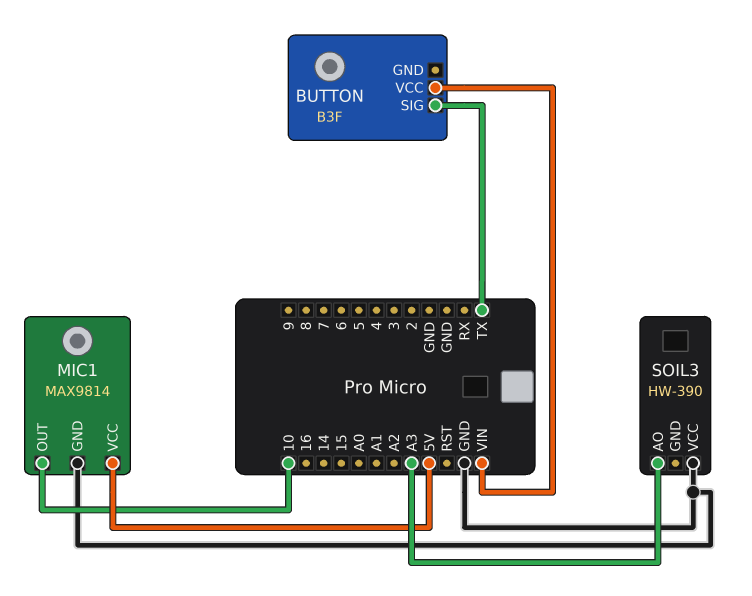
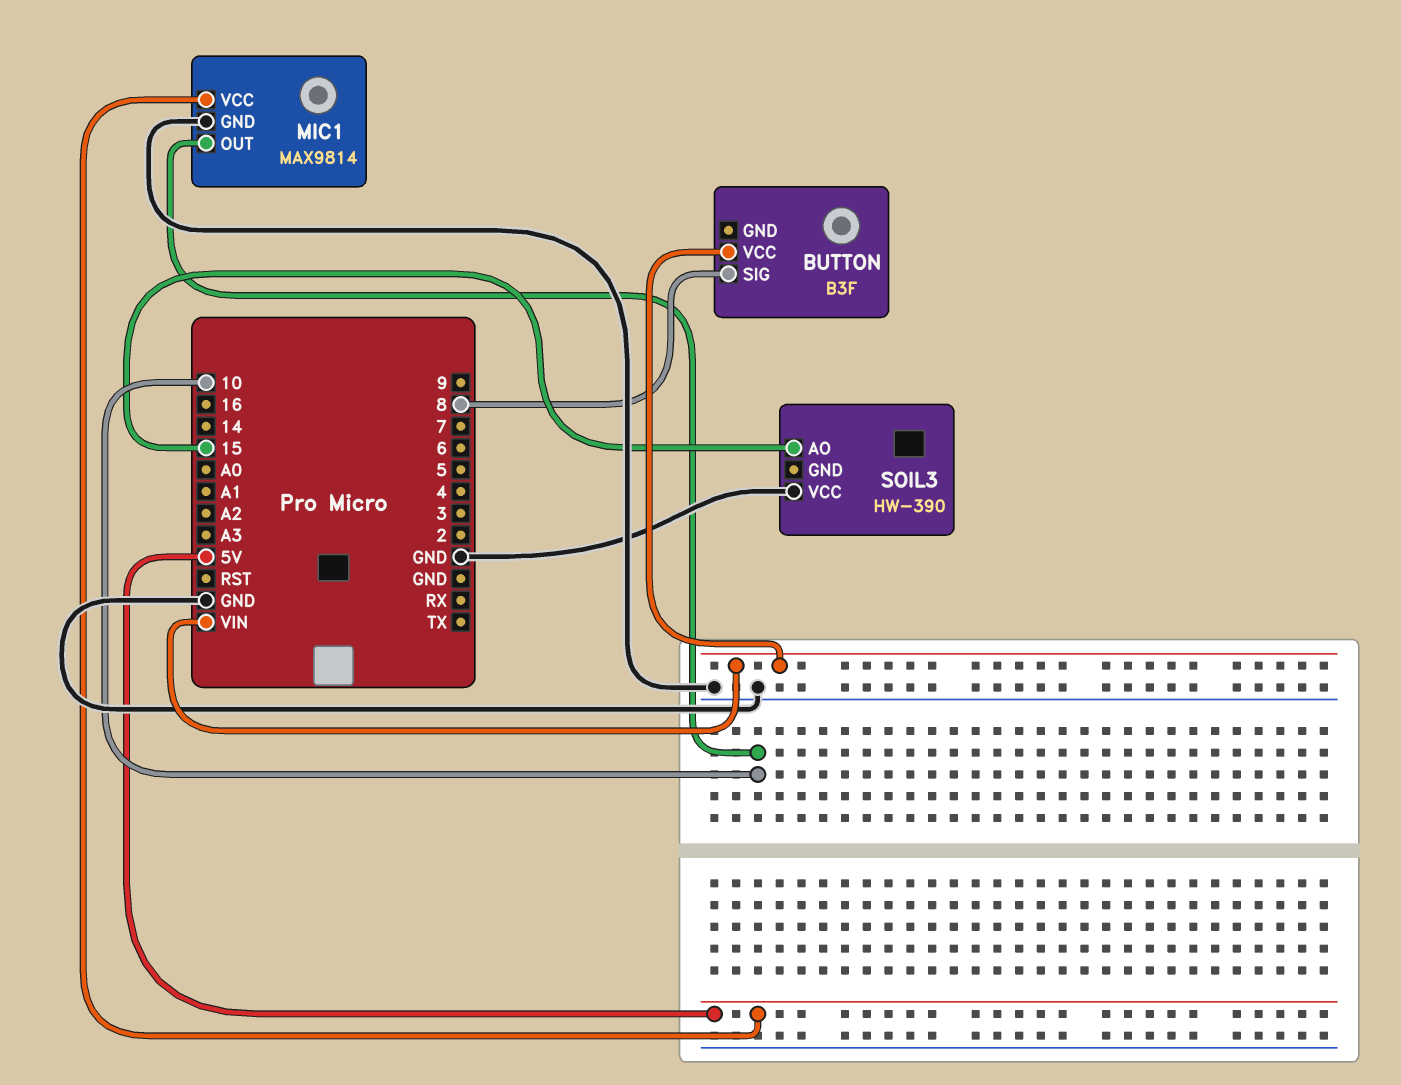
BUTTON pin SIG: TX -> 8
SOIL3 pin AO: A3 -> 15

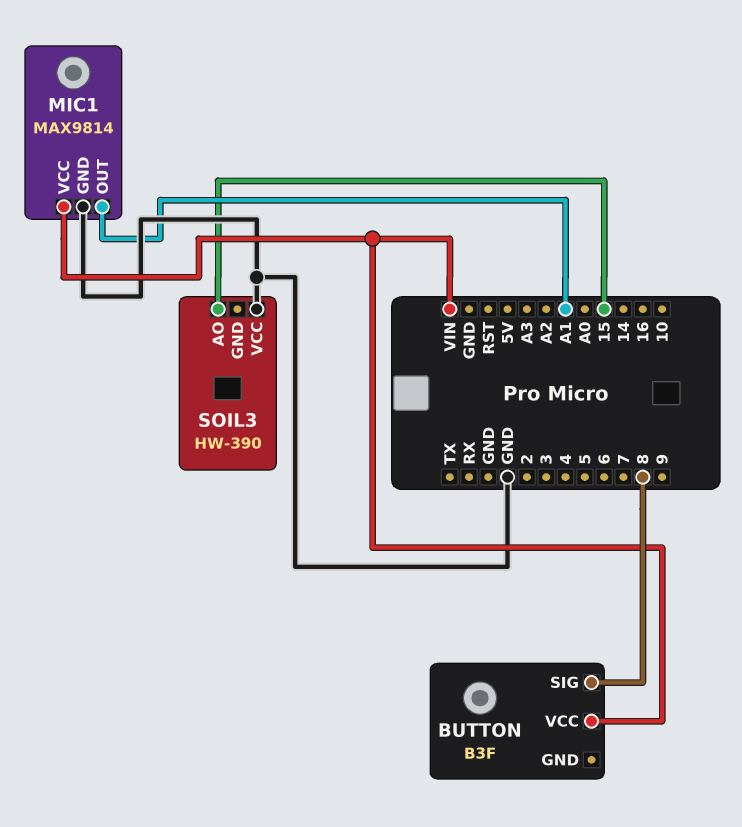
MIC1 pin OUT: 10 -> A1
MIC1 pin VCC: 5V -> VIN

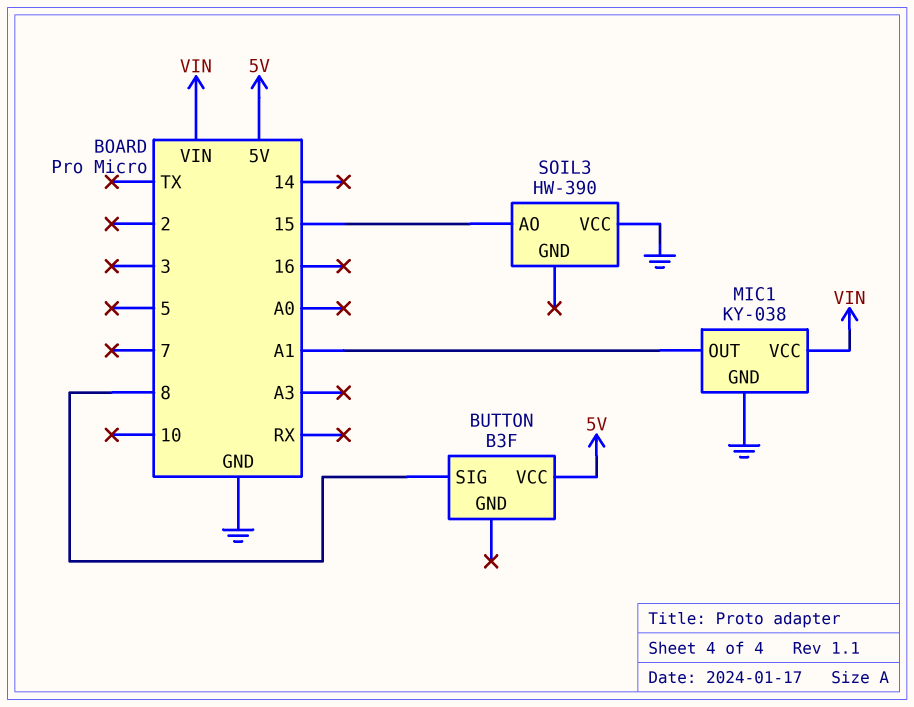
BUTTON pin VCC: VIN -> 5V
MIC1: MAX9814 -> KY-038

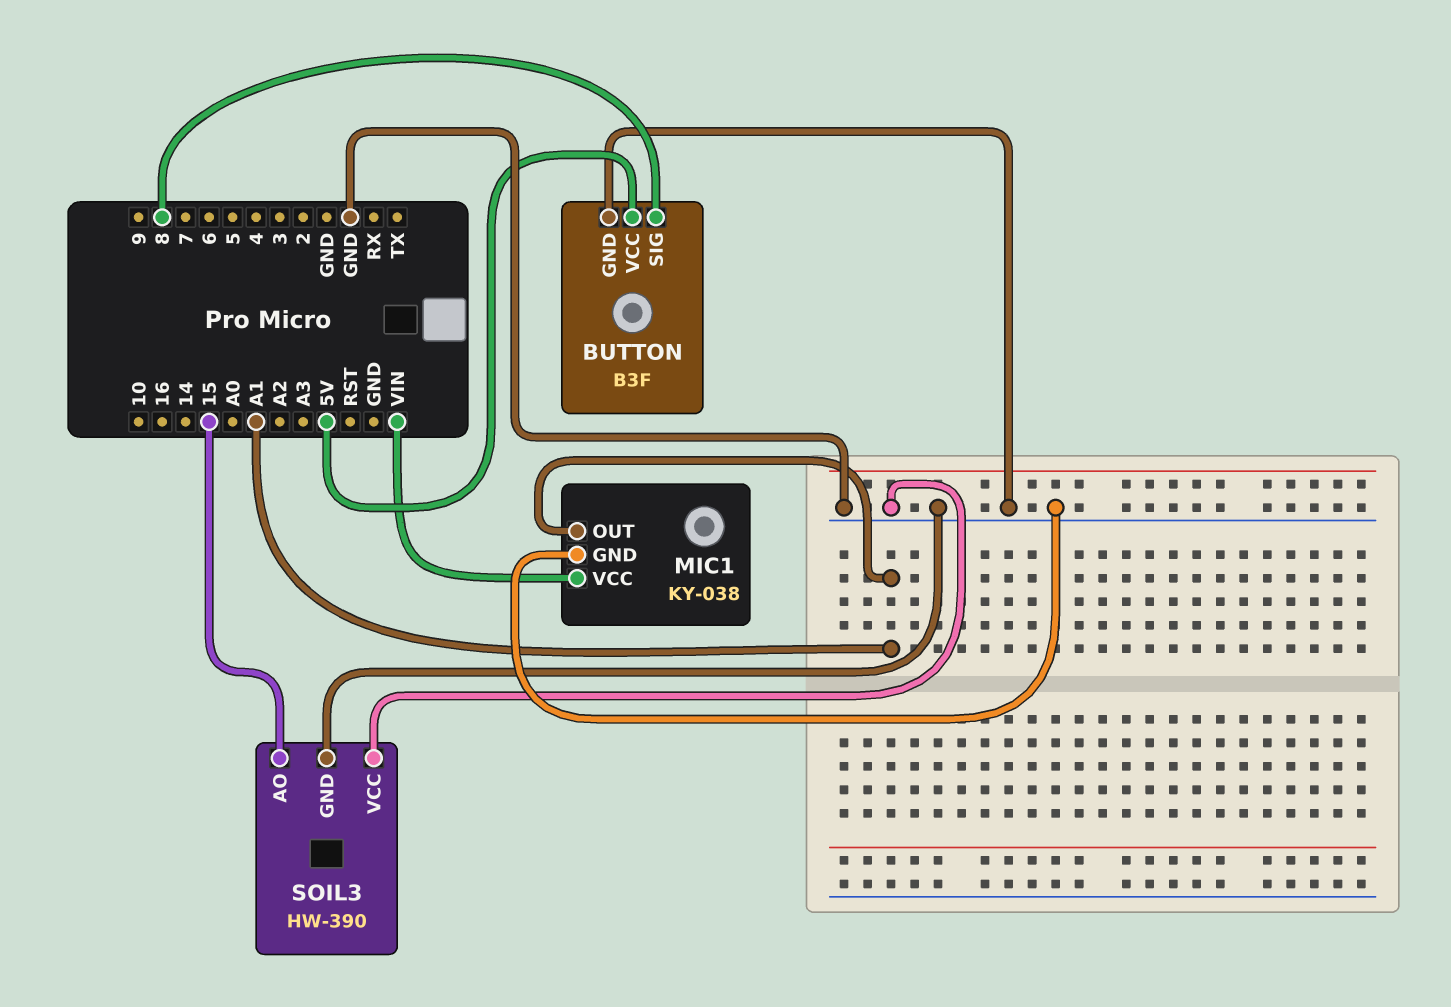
BUTTON pin GND: none -> GND
SOIL3 pin GND: none -> GND

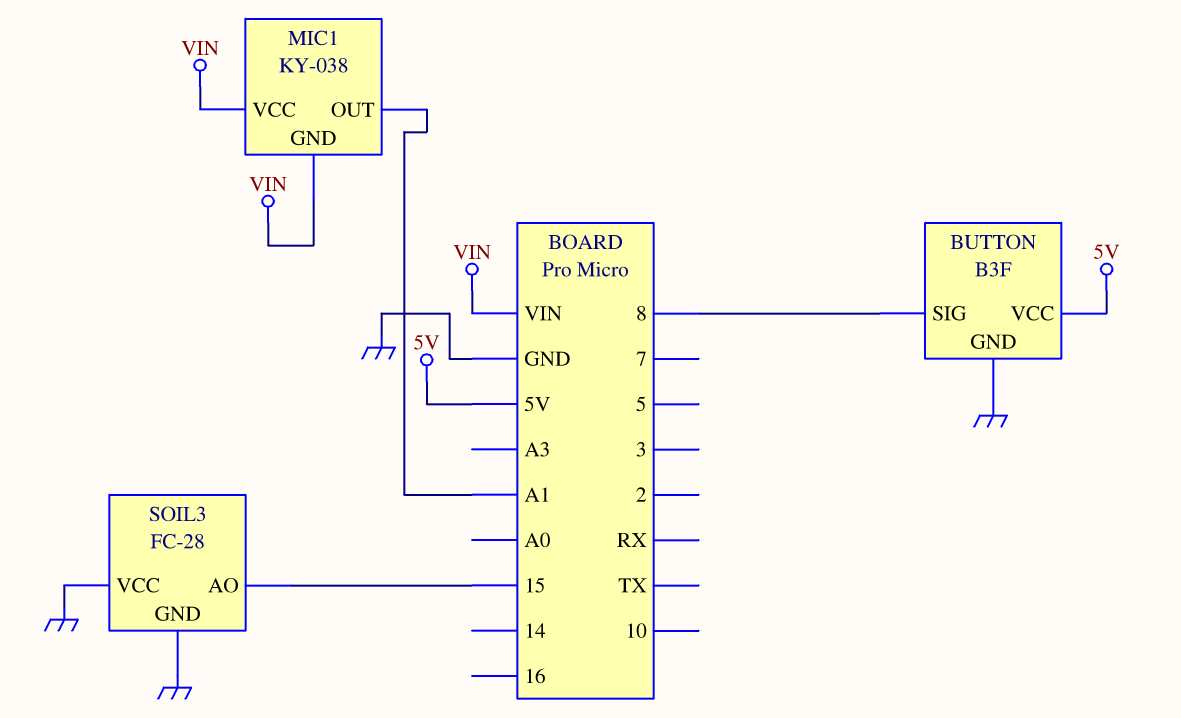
MIC1 pin GND: GND -> VIN
SOIL3: HW-390 -> FC-28

